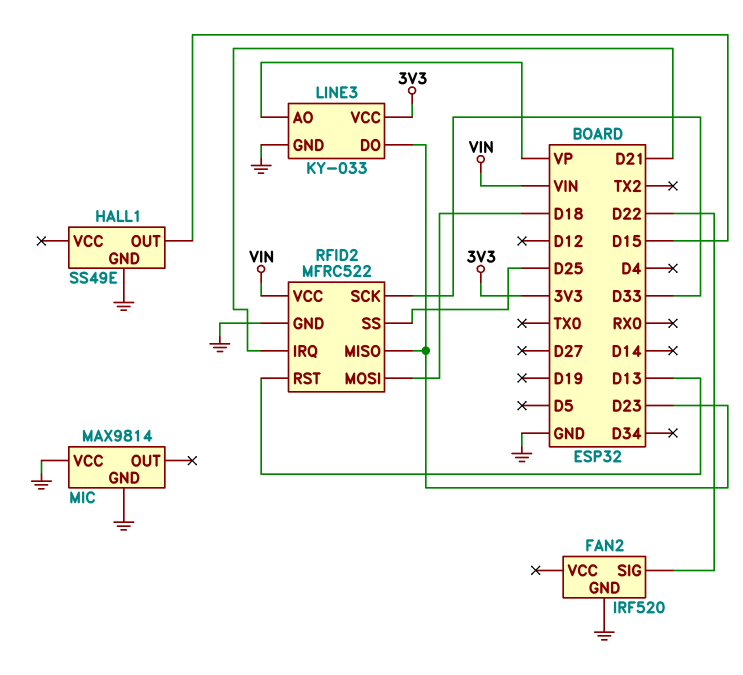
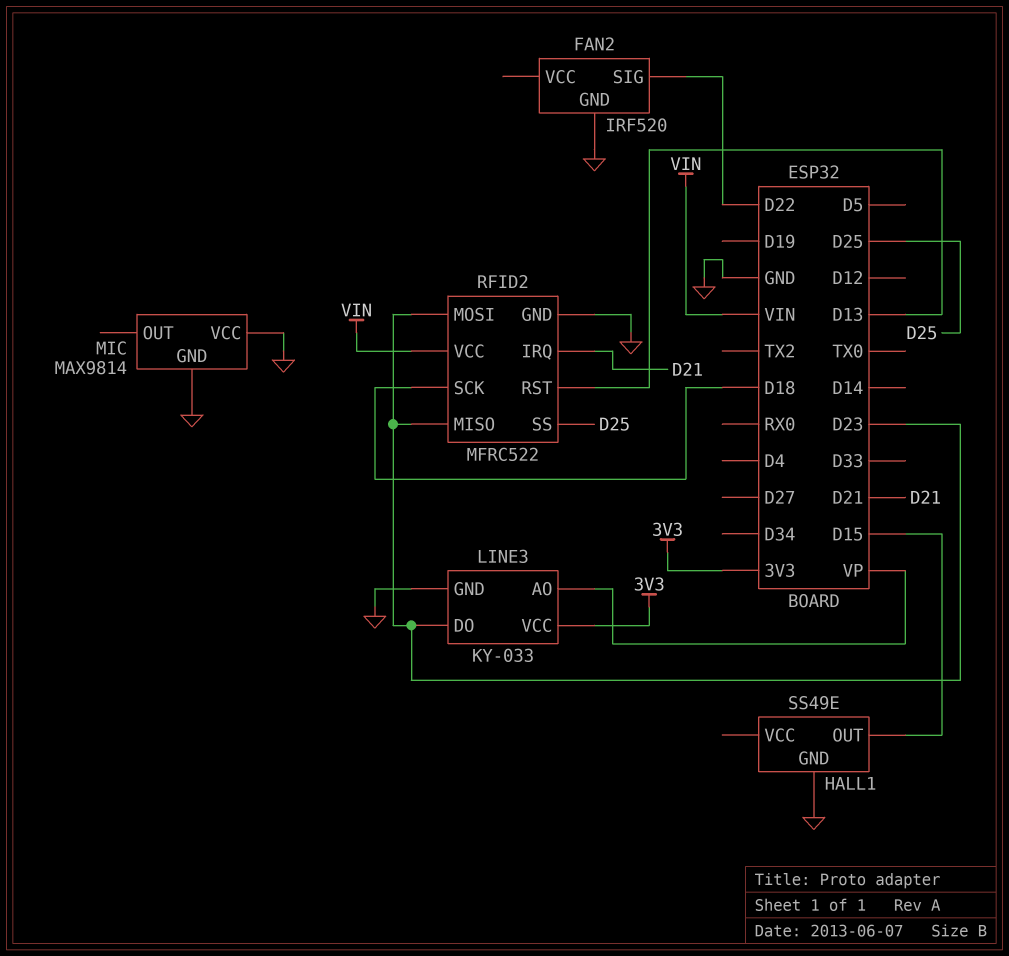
RFID2 pin MOSI: D18 -> D23
RFID2 pin SCK: D33 -> D18

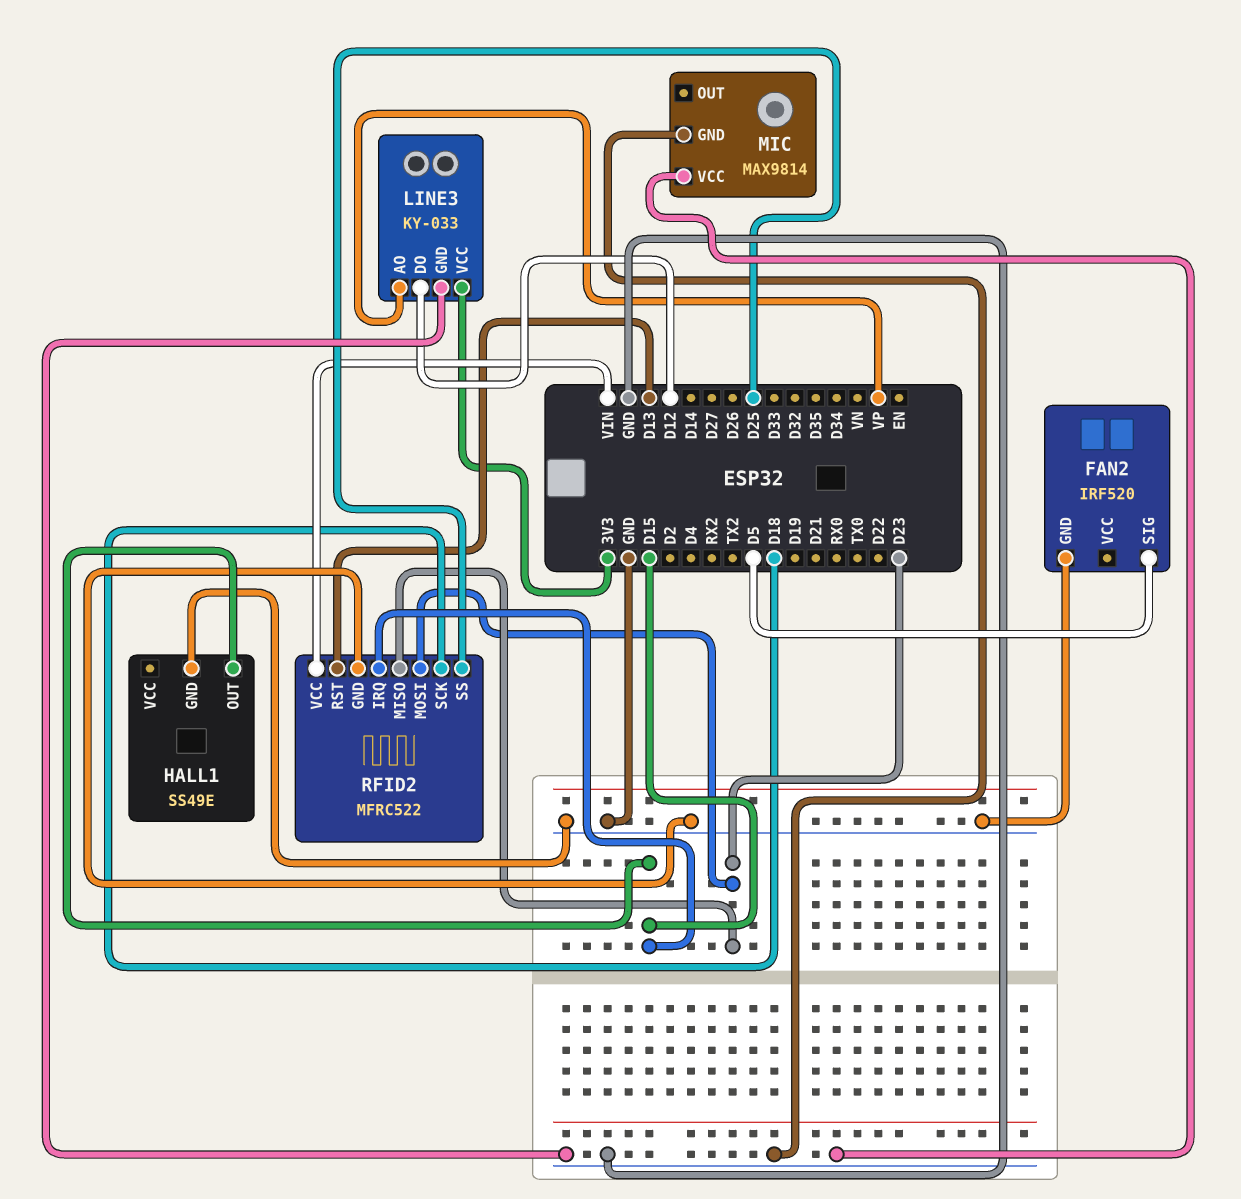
FAN2 pin SIG: D22 -> D5
LINE3 pin DO: D23 -> D12
RFID2 pin IRQ: D21 -> D15

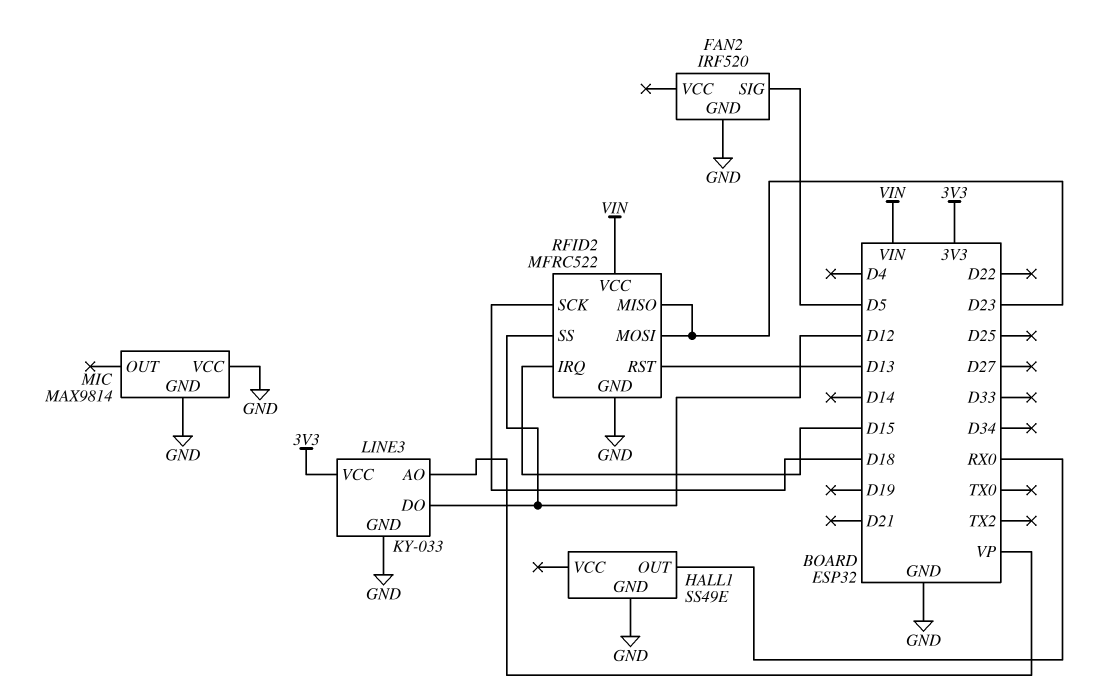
HALL1 pin OUT: D15 -> RX0
RFID2 pin SS: D25 -> D12

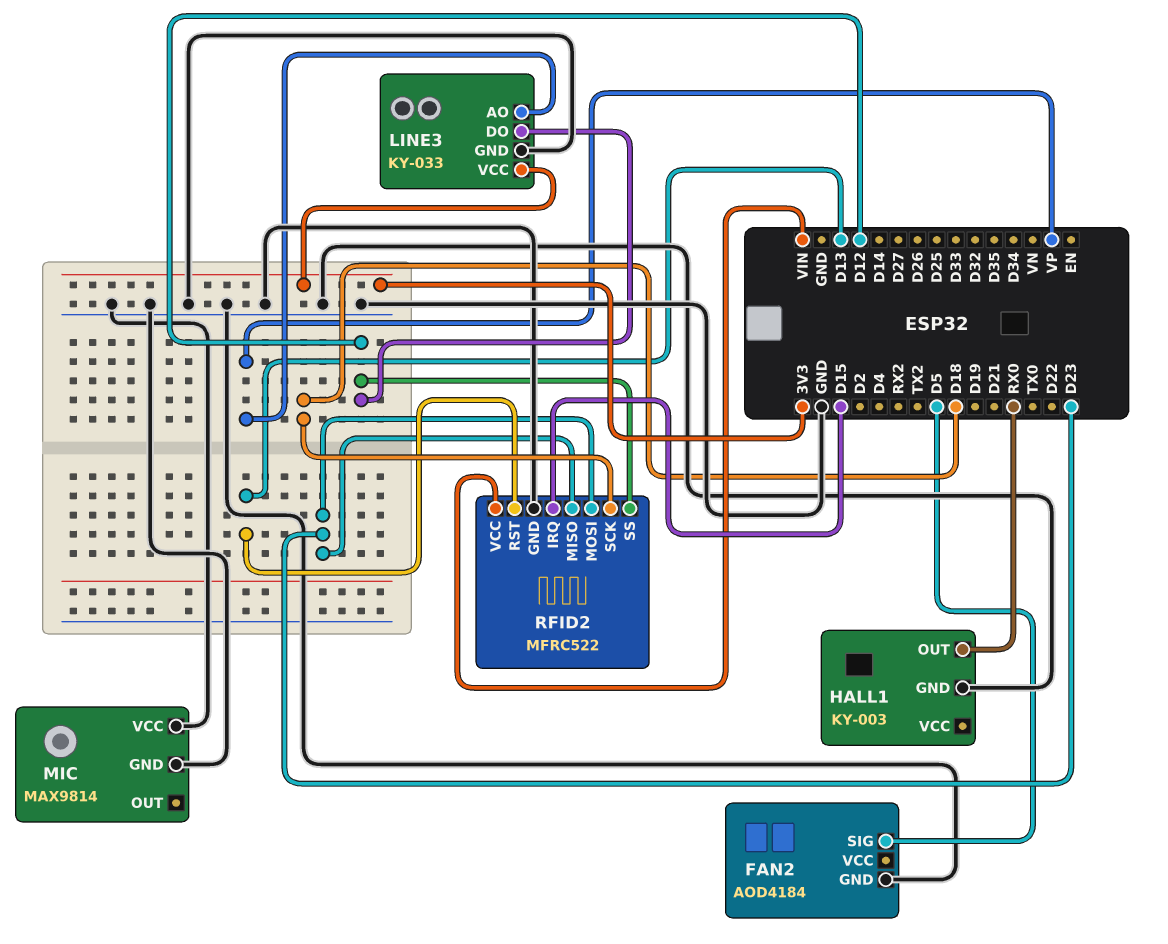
FAN2: IRF520 -> AOD4184
HALL1: SS49E -> KY-003

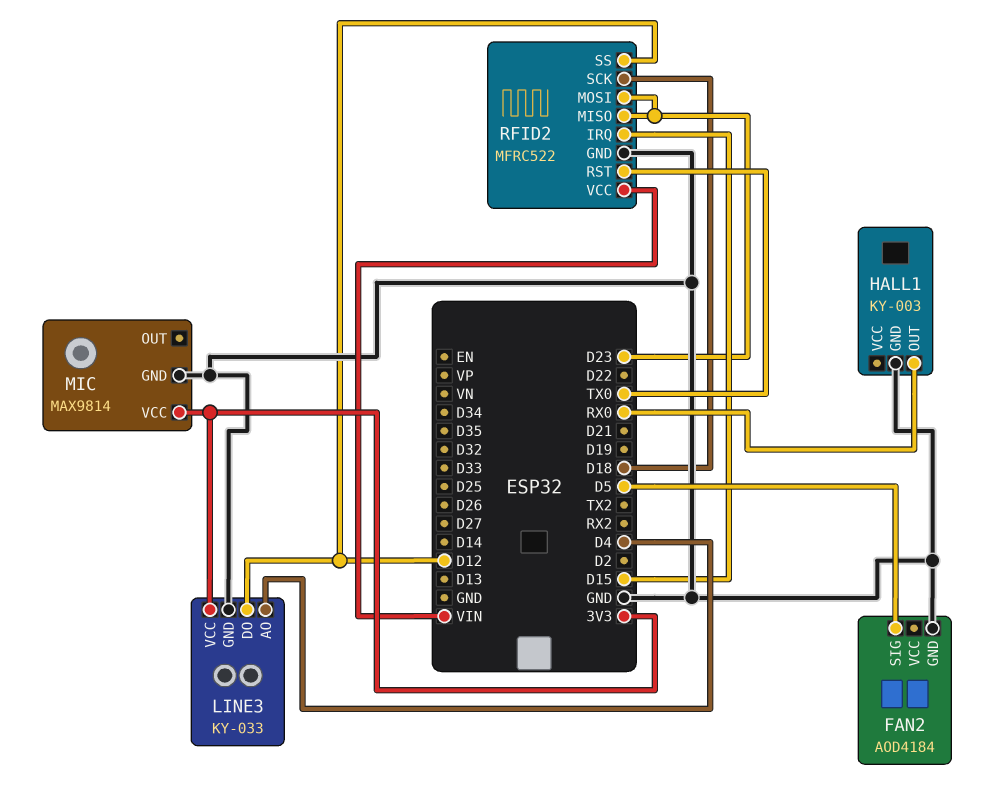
LINE3 pin AO: VP -> D4
MIC pin VCC: GND -> 3V3
RFID2 pin RST: D13 -> TX0

